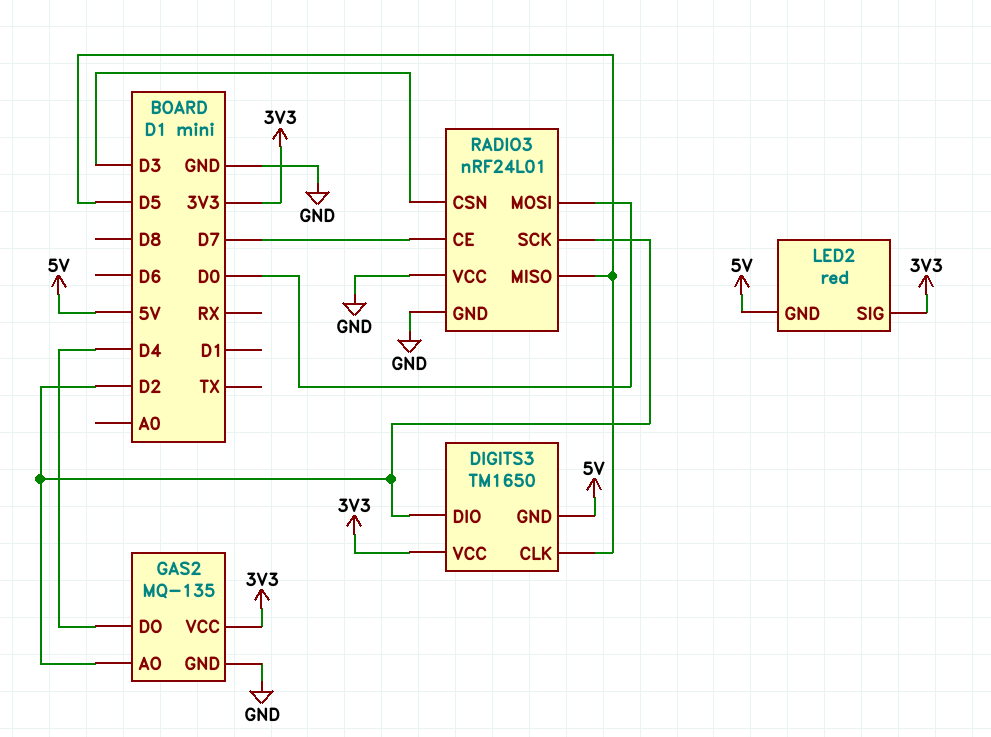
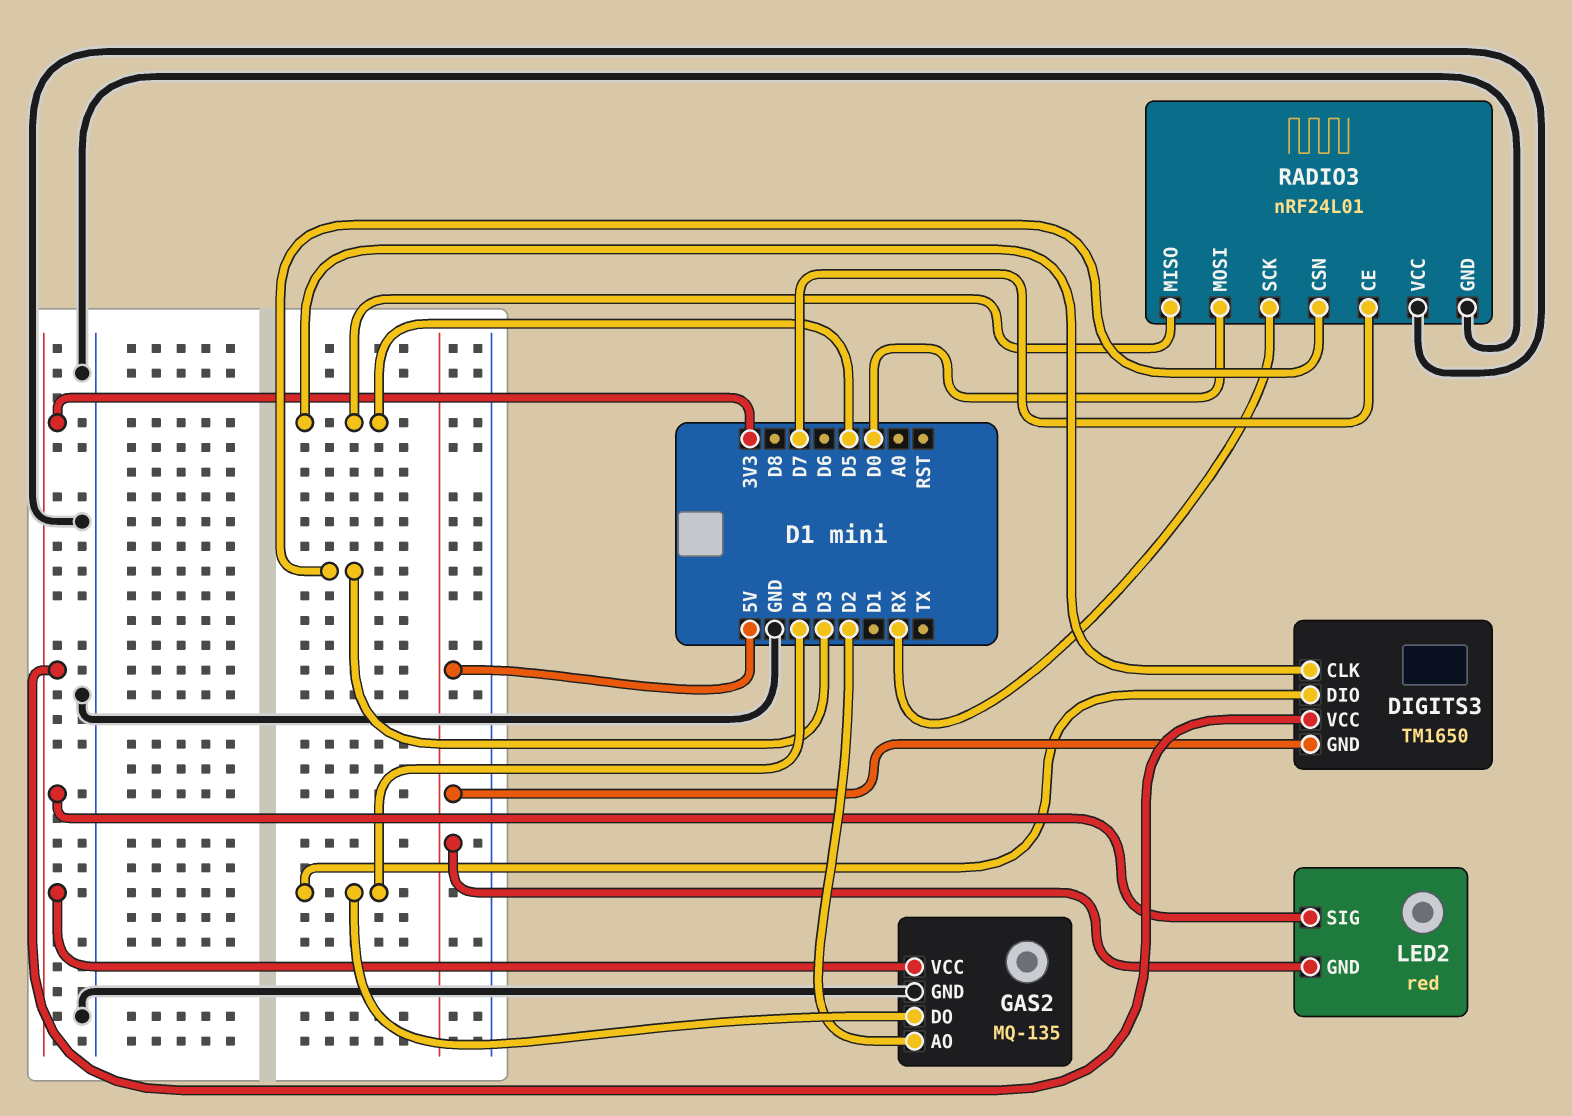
DIGITS3 pin DIO: D2 -> D4
RADIO3 pin SCK: D2 -> RX

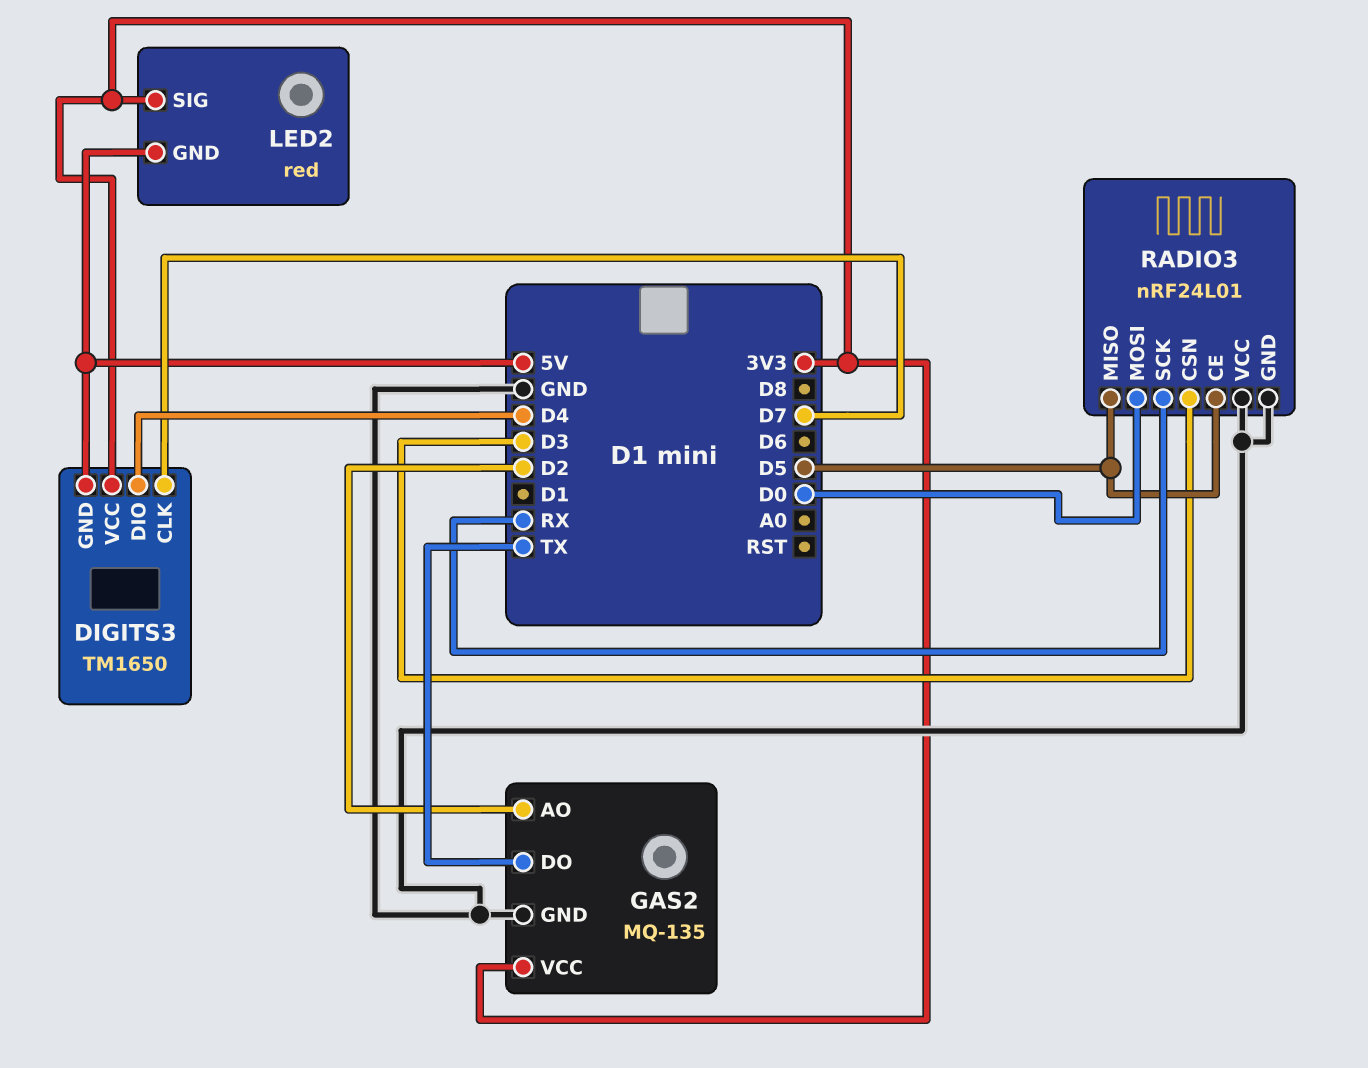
DIGITS3 pin CLK: D5 -> D7
GAS2 pin DO: D4 -> TX
RADIO3 pin CE: D7 -> D5

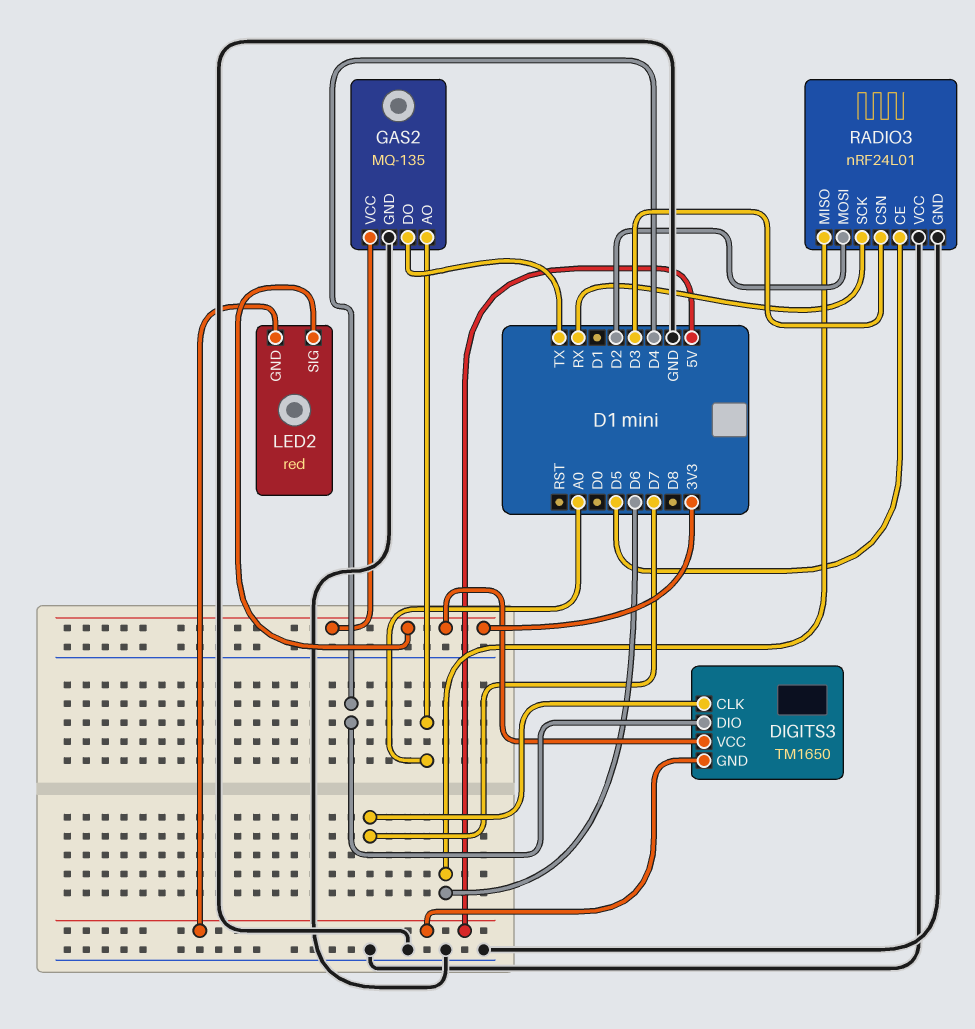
GAS2 pin AO: D2 -> A0
RADIO3 pin MISO: D5 -> D6
RADIO3 pin MOSI: D0 -> D2

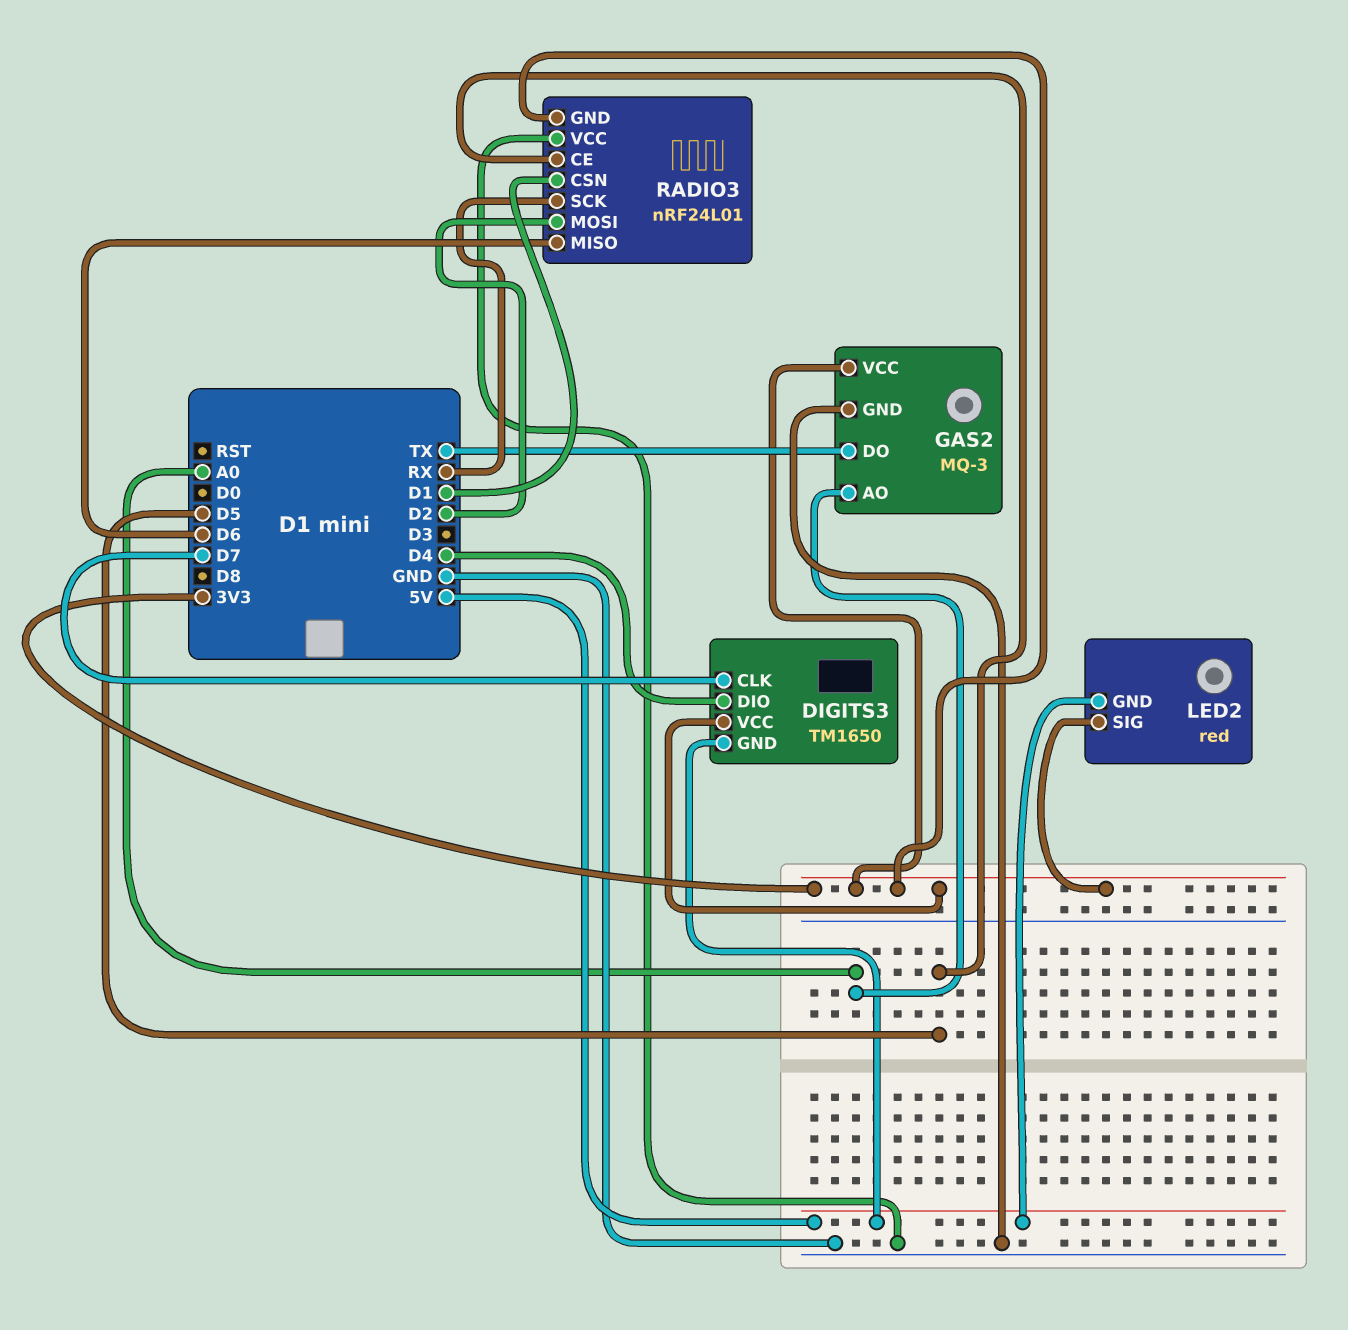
GAS2: MQ-135 -> MQ-3
RADIO3 pin CSN: D3 -> D1
RADIO3 pin GND: GND -> 3V3

